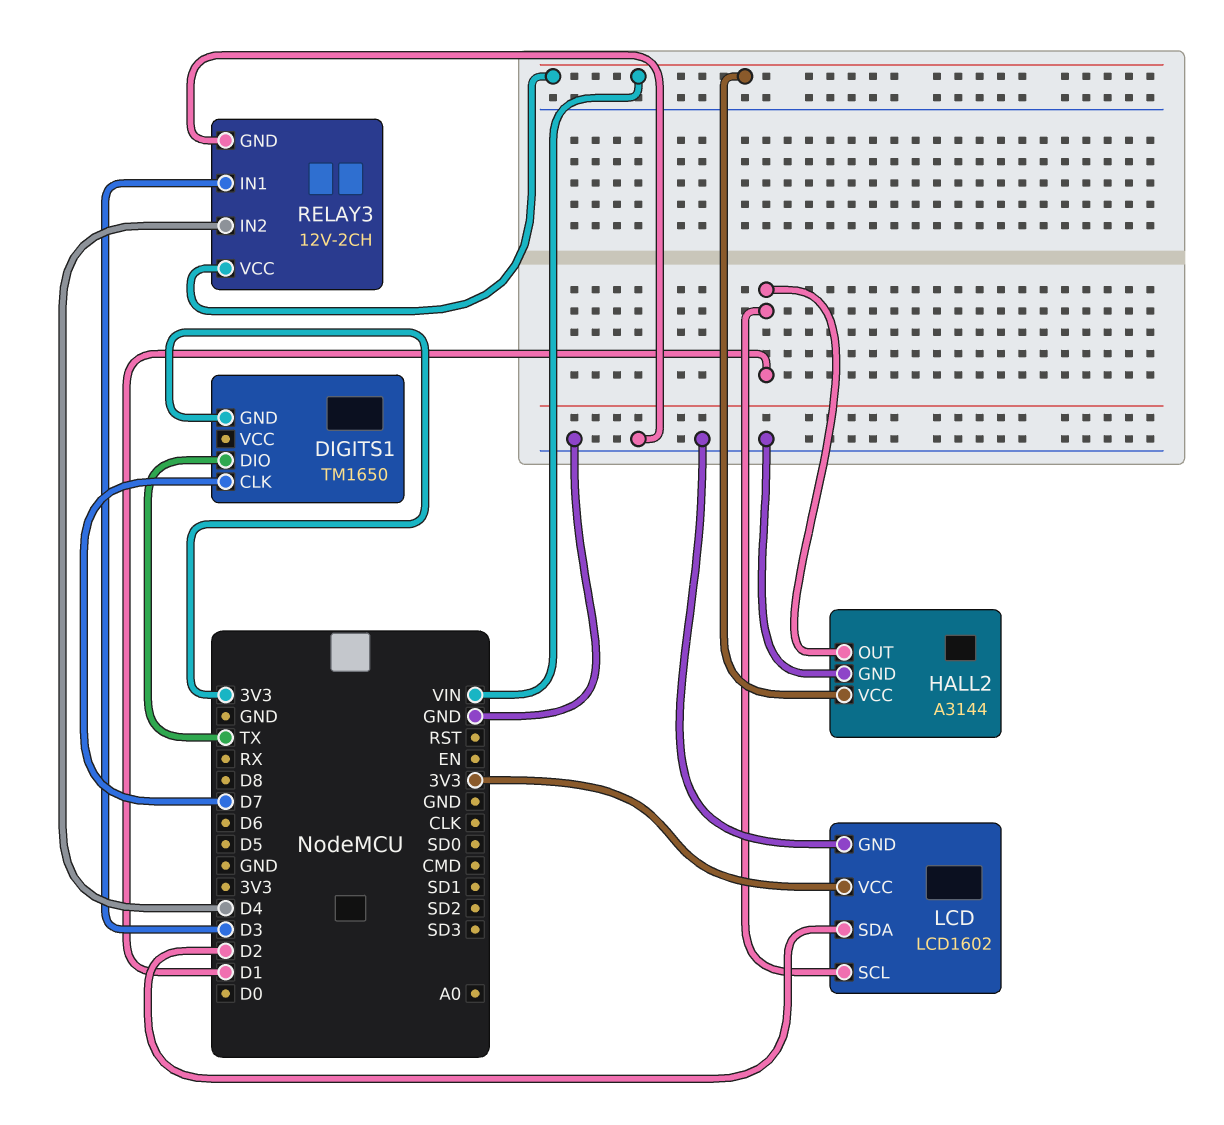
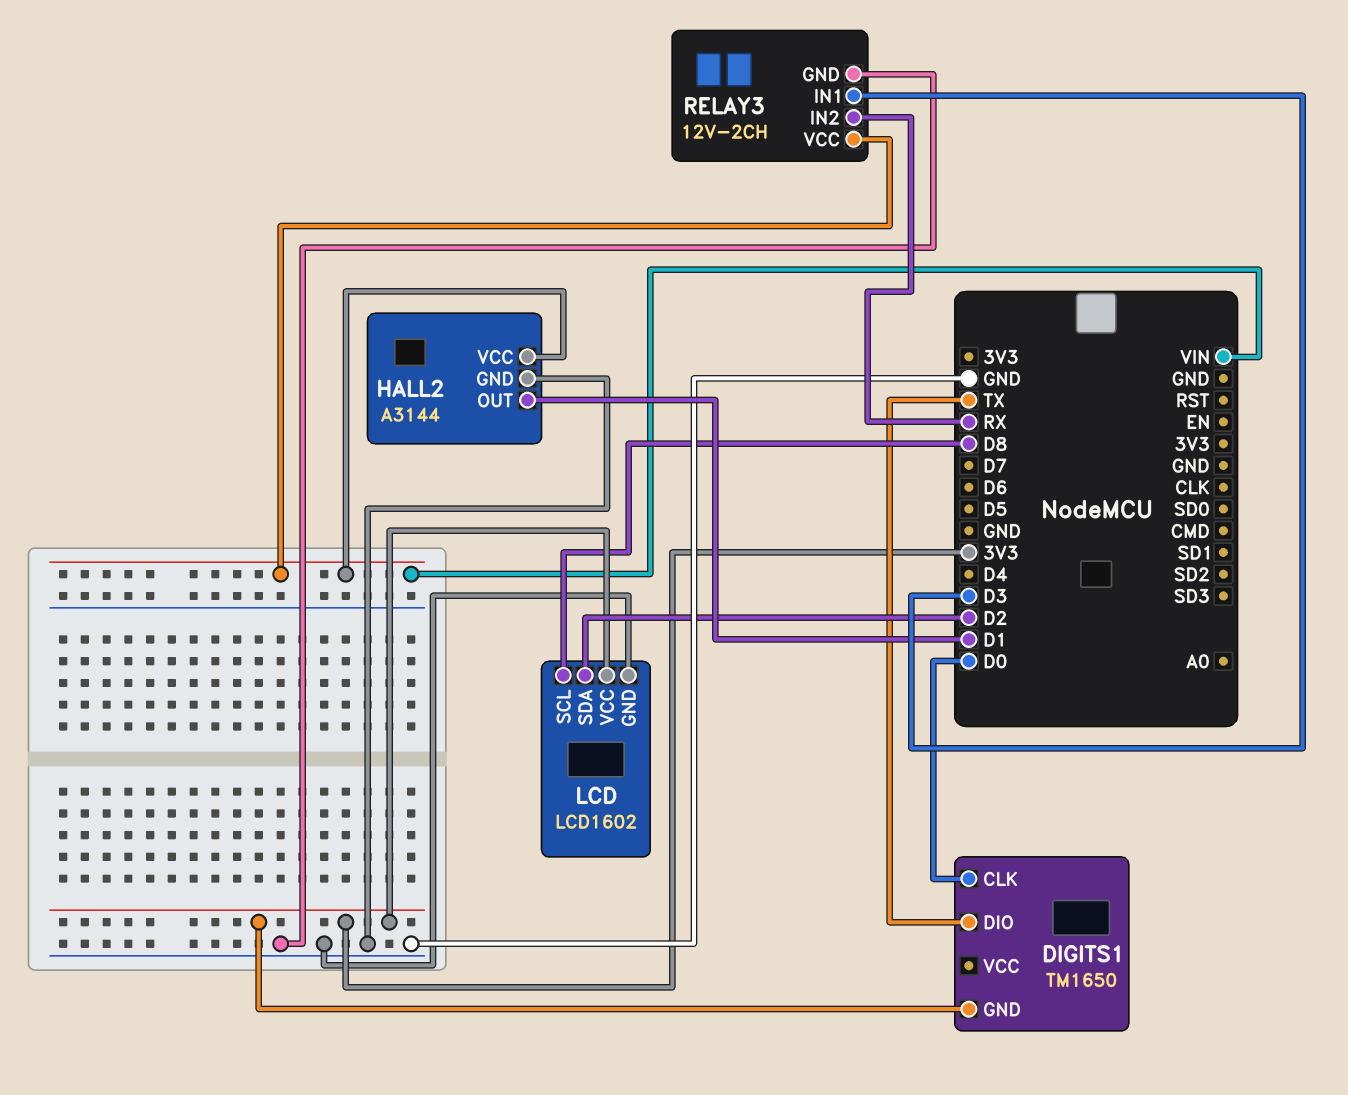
DIGITS1 pin CLK: D7 -> D0
LCD pin SCL: D1 -> D8
RELAY3 pin IN2: D4 -> RX

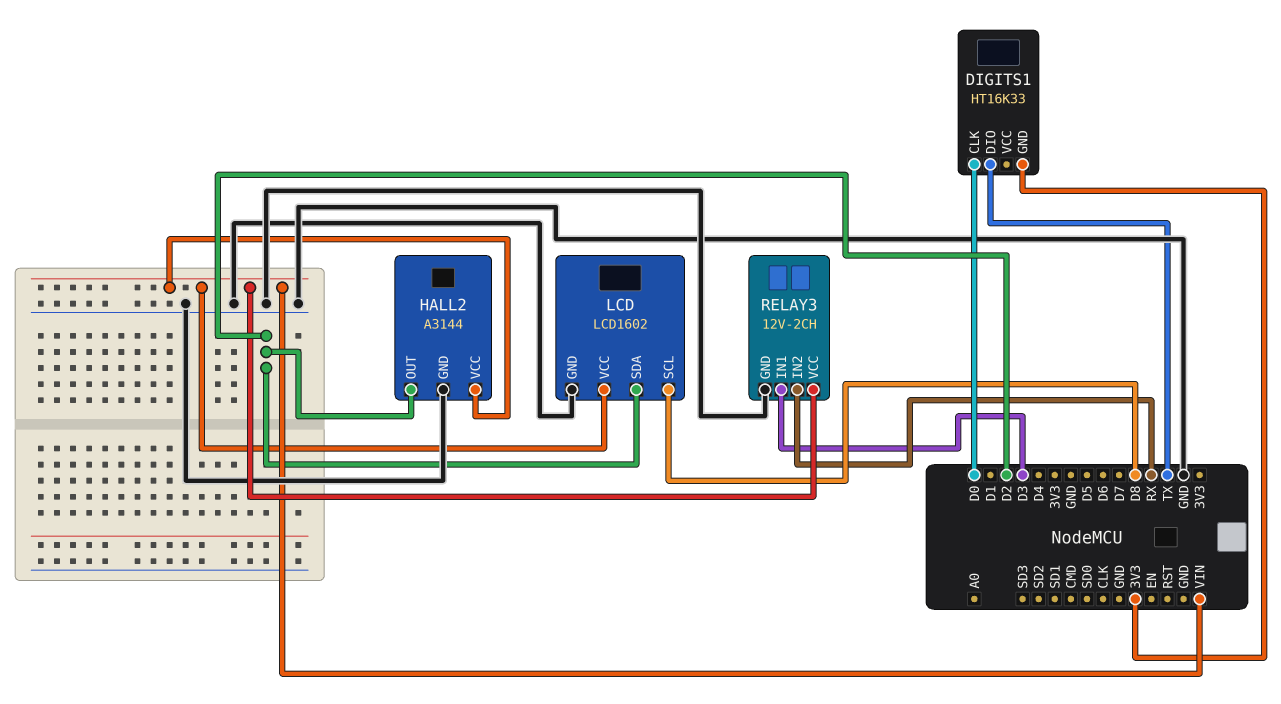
DIGITS1: TM1650 -> HT16K33
HALL2 pin OUT: D1 -> D2
LCD pin VCC: 3V3 -> VIN

